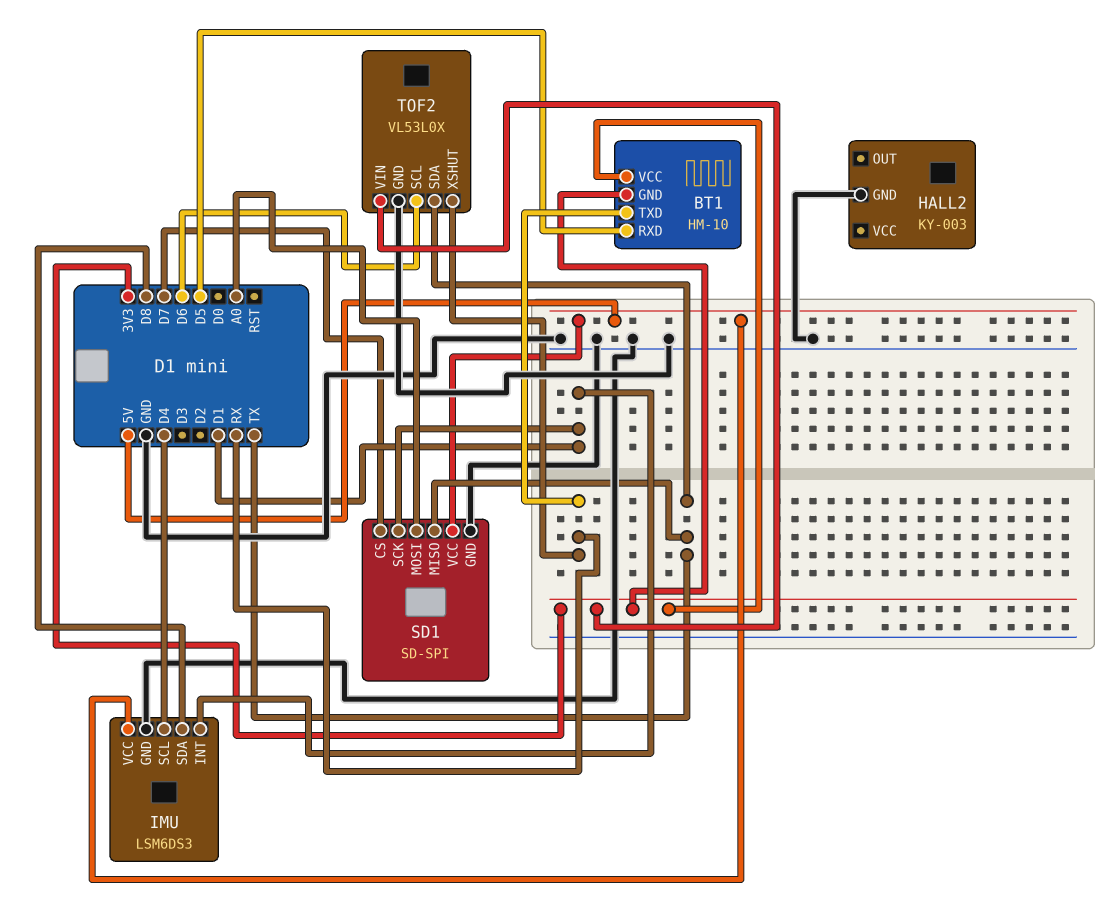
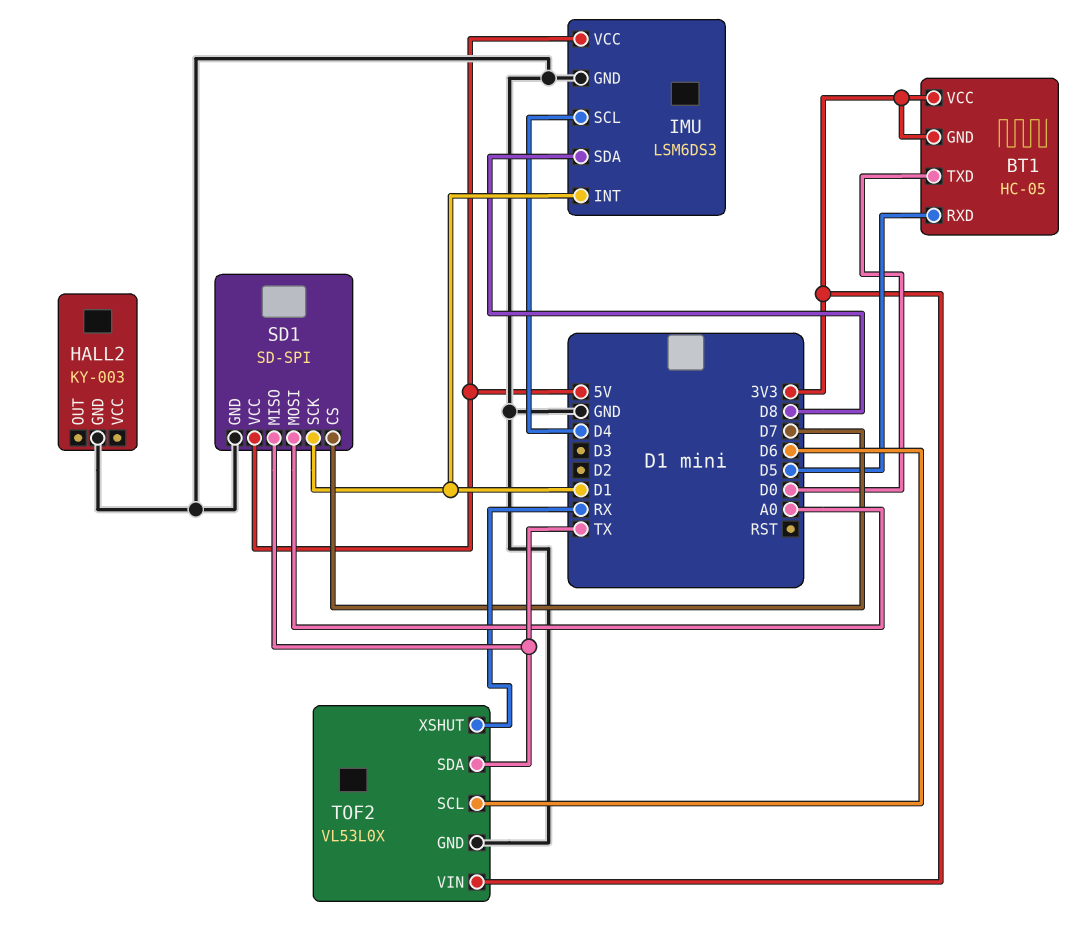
BT1: HM-10 -> HC-05
BT1 pin TXD: RX -> D0

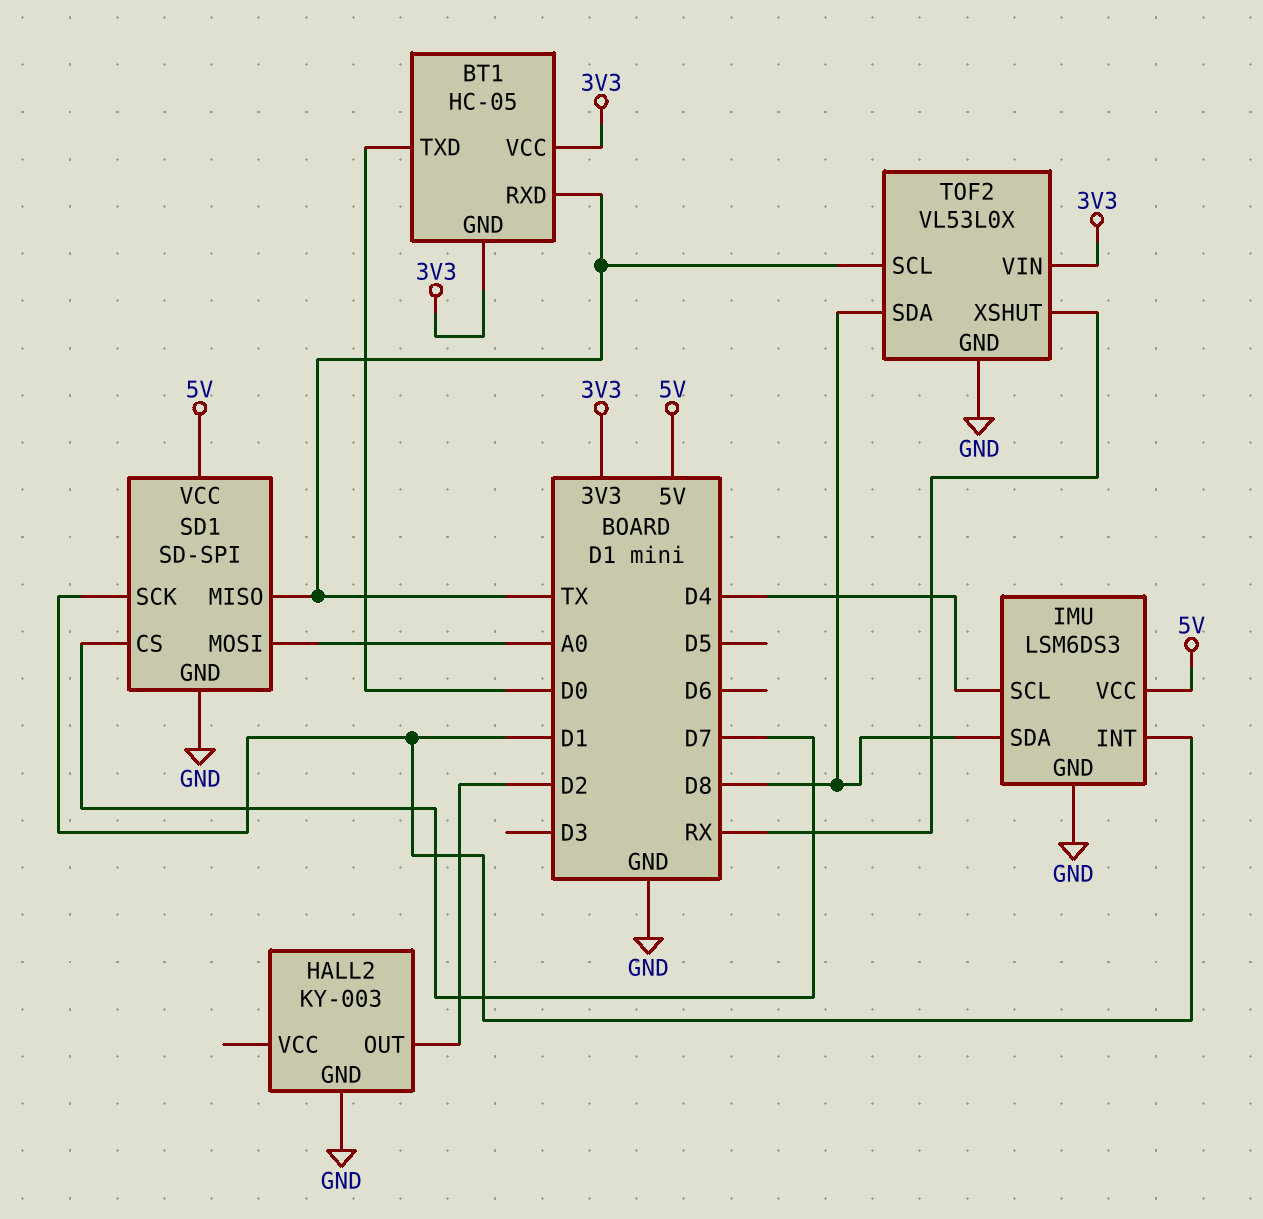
BT1 pin RXD: D5 -> TX
HALL2 pin OUT: none -> D2
TOF2 pin SCL: D6 -> TX
TOF2 pin SDA: TX -> D8

